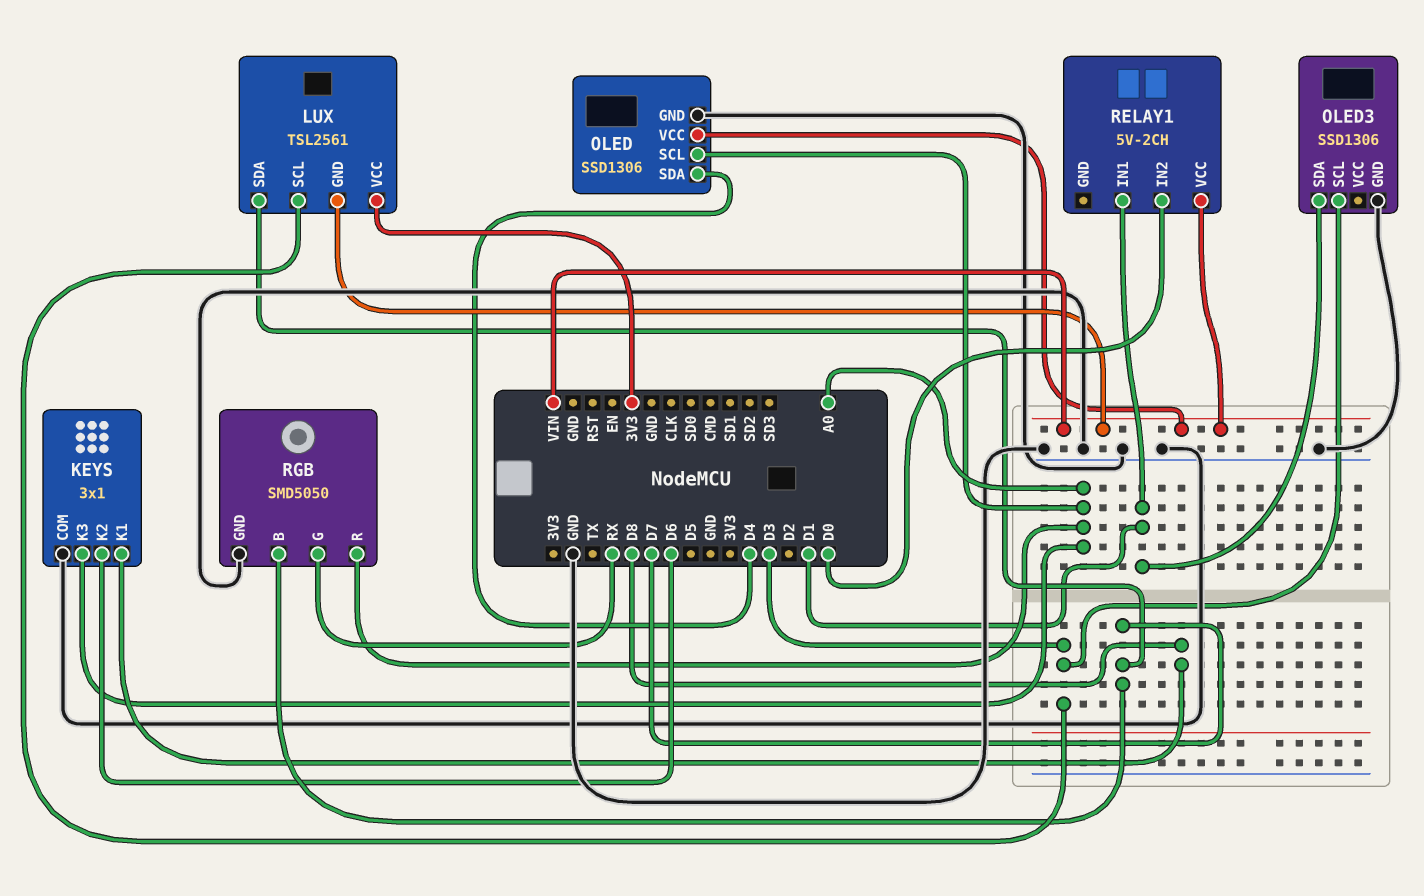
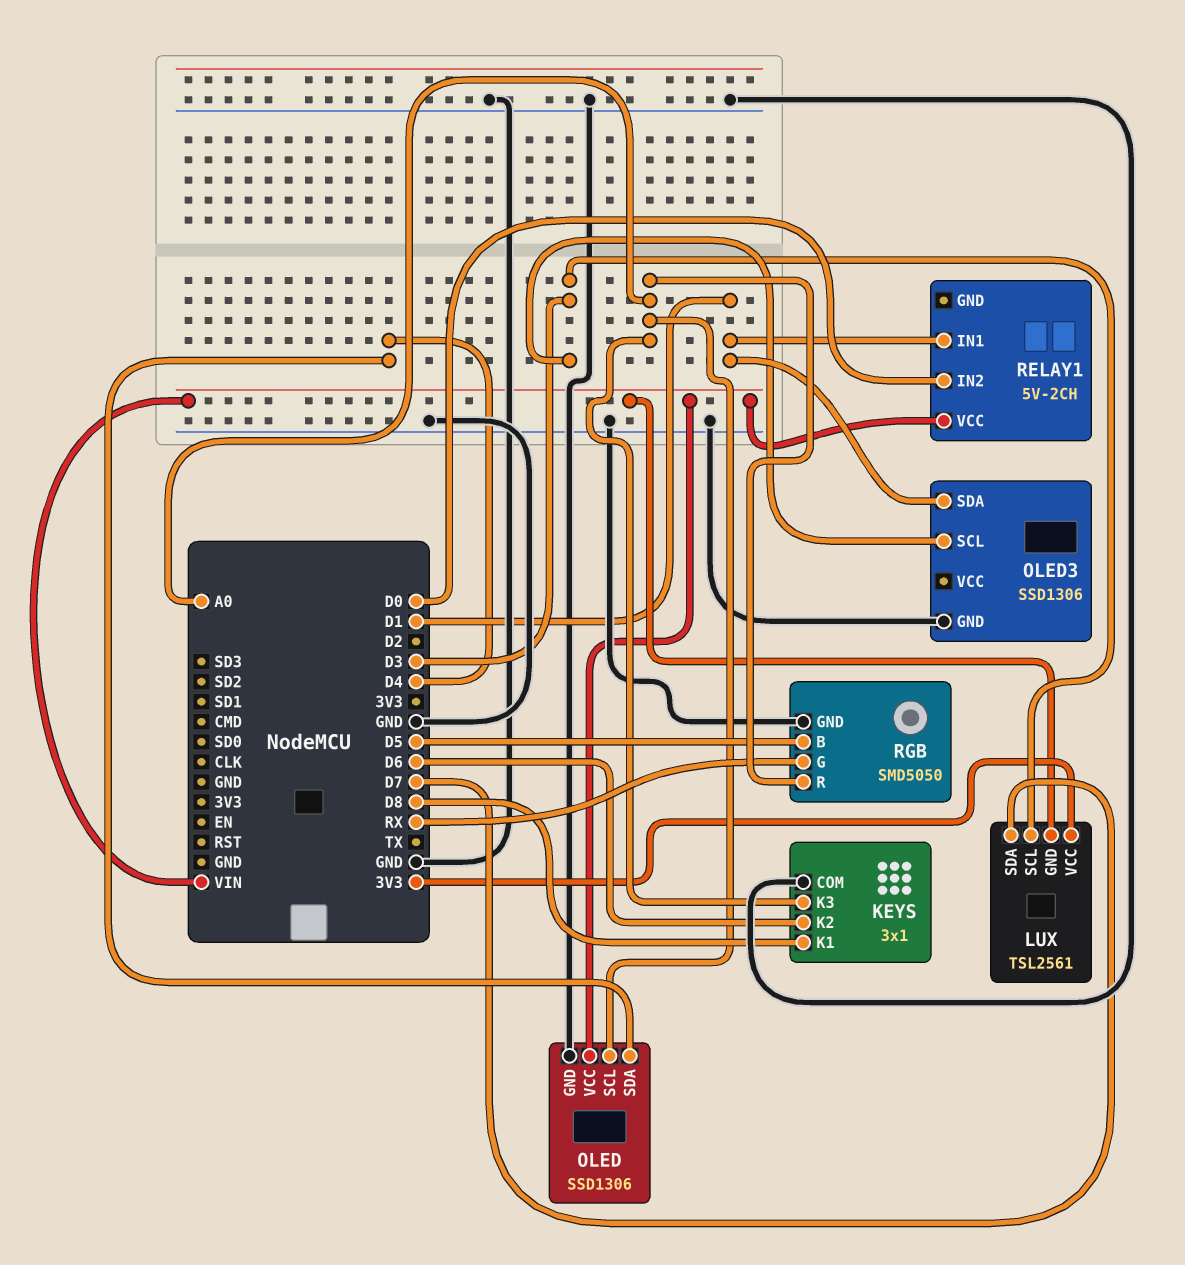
RGB pin B: D7 -> D5

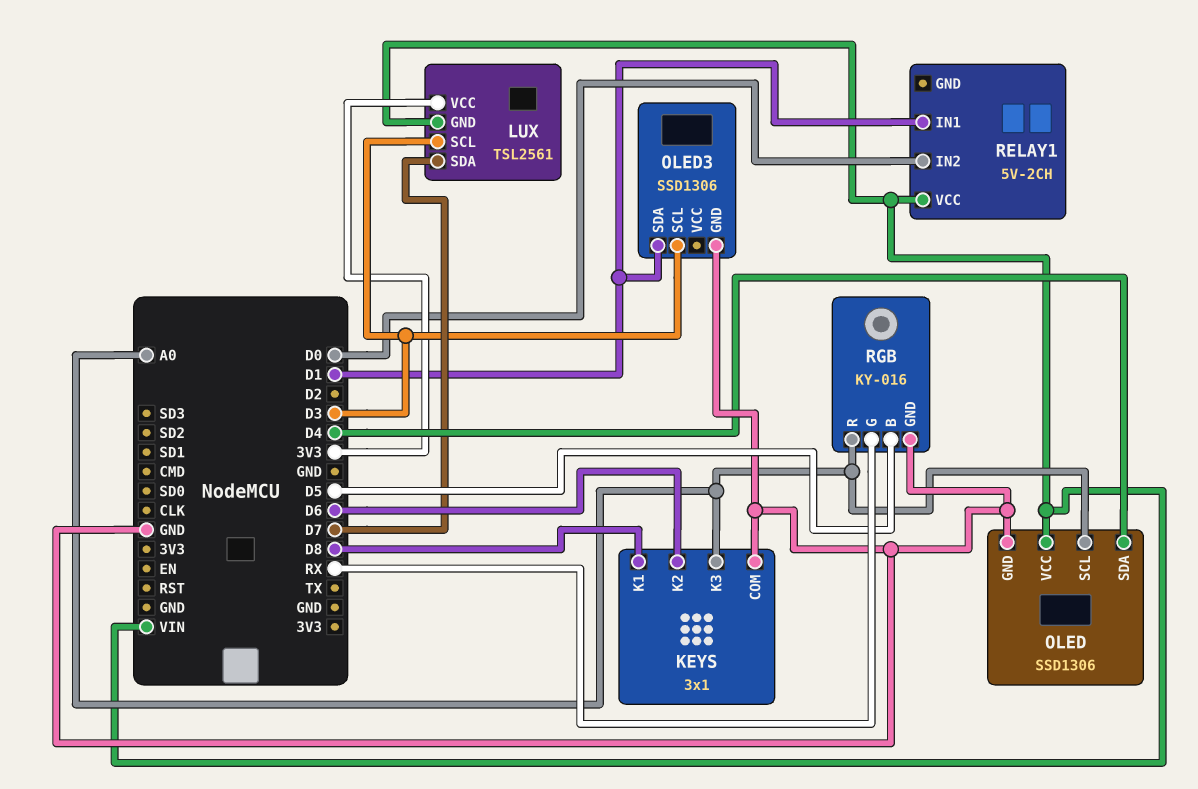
RGB: SMD5050 -> KY-016

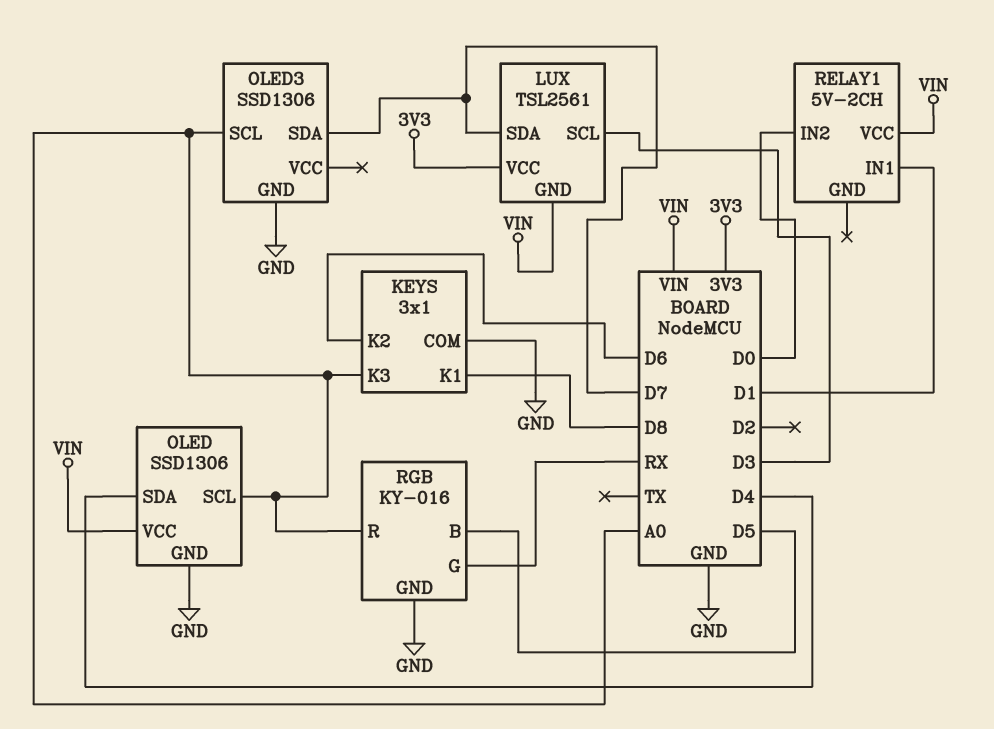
OLED3 pin SCL: D3 -> A0
OLED3 pin SDA: D1 -> D7

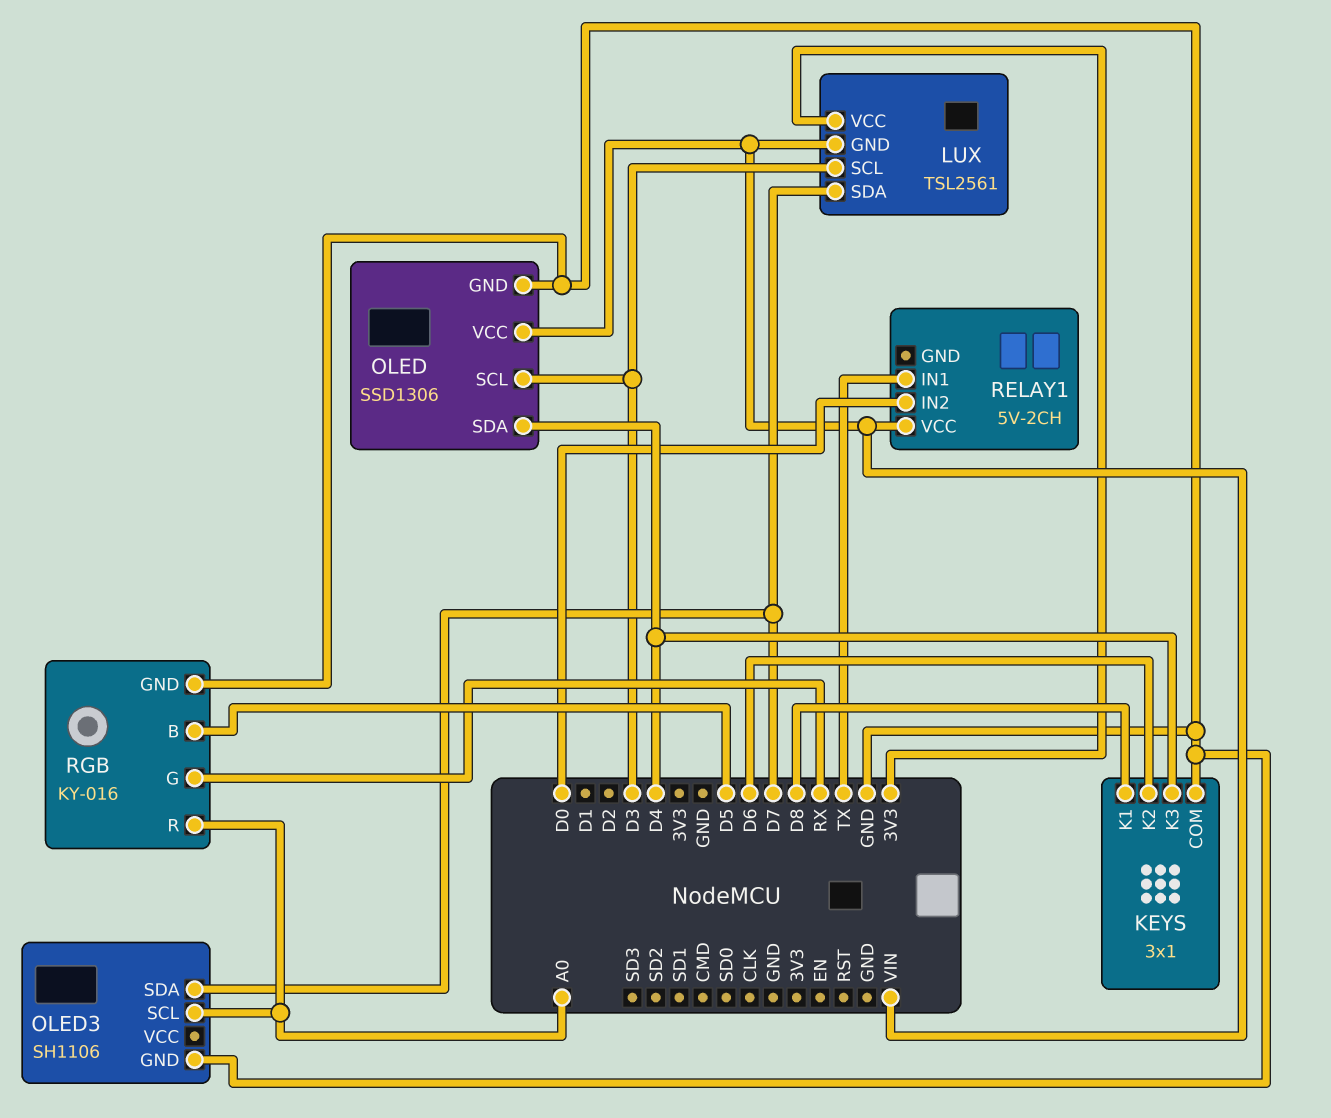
KEYS pin K3: A0 -> D4
OLED pin SCL: A0 -> D3
OLED3: SSD1306 -> SH1106
RELAY1 pin IN1: D1 -> TX

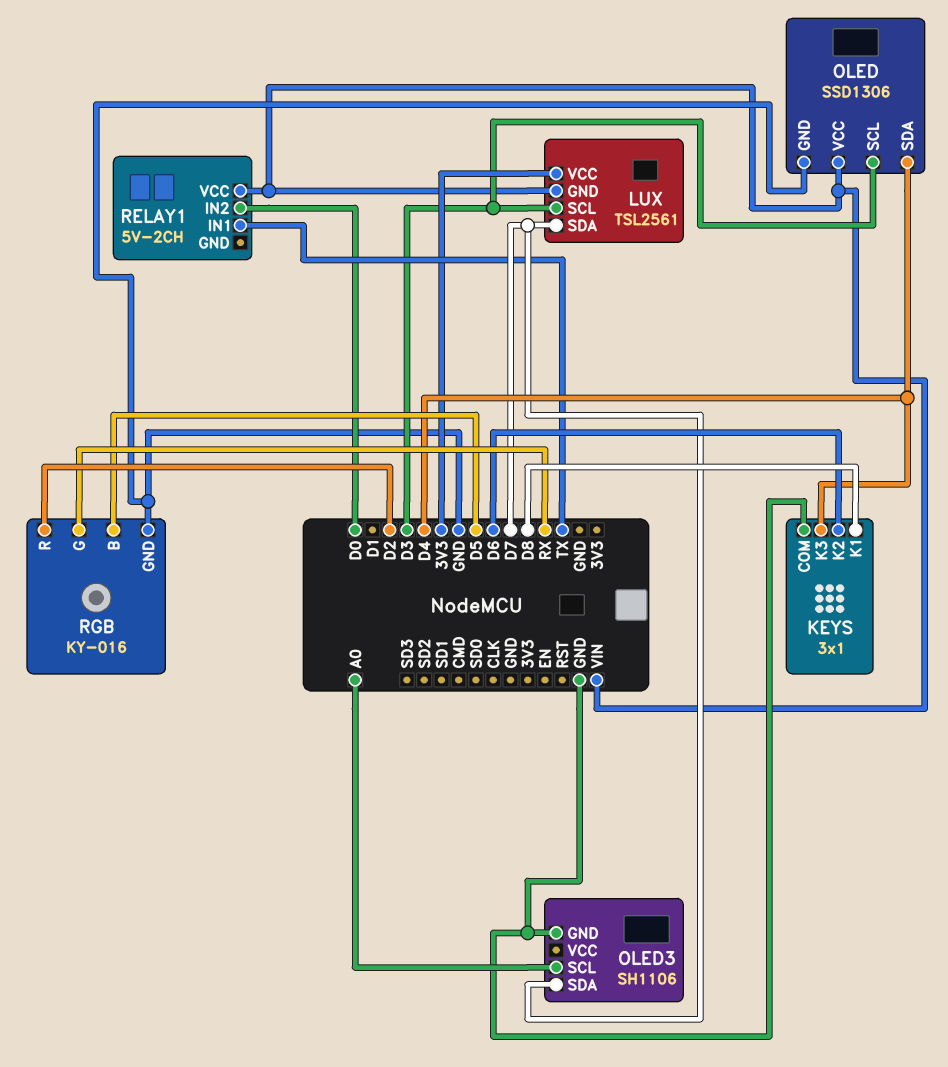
RGB pin R: A0 -> D2

